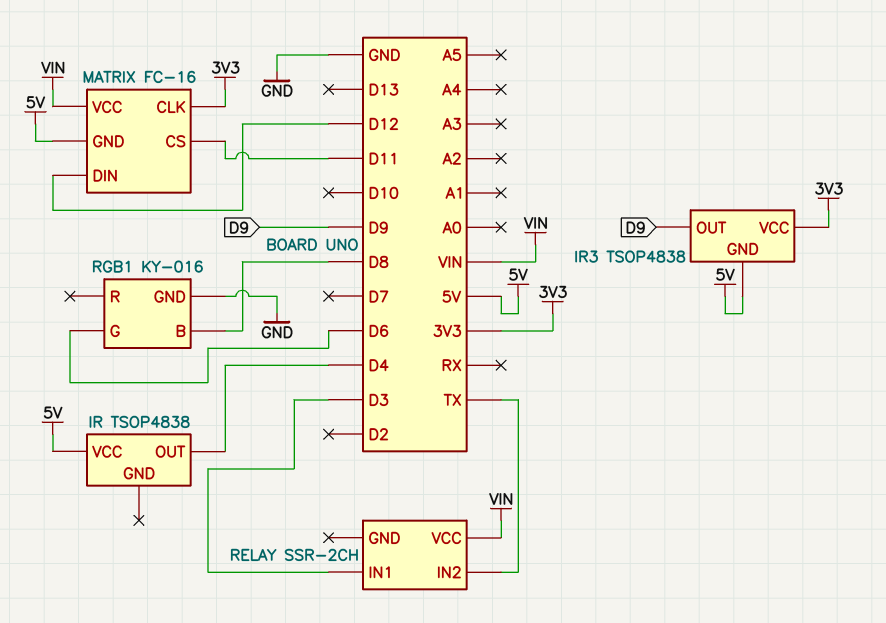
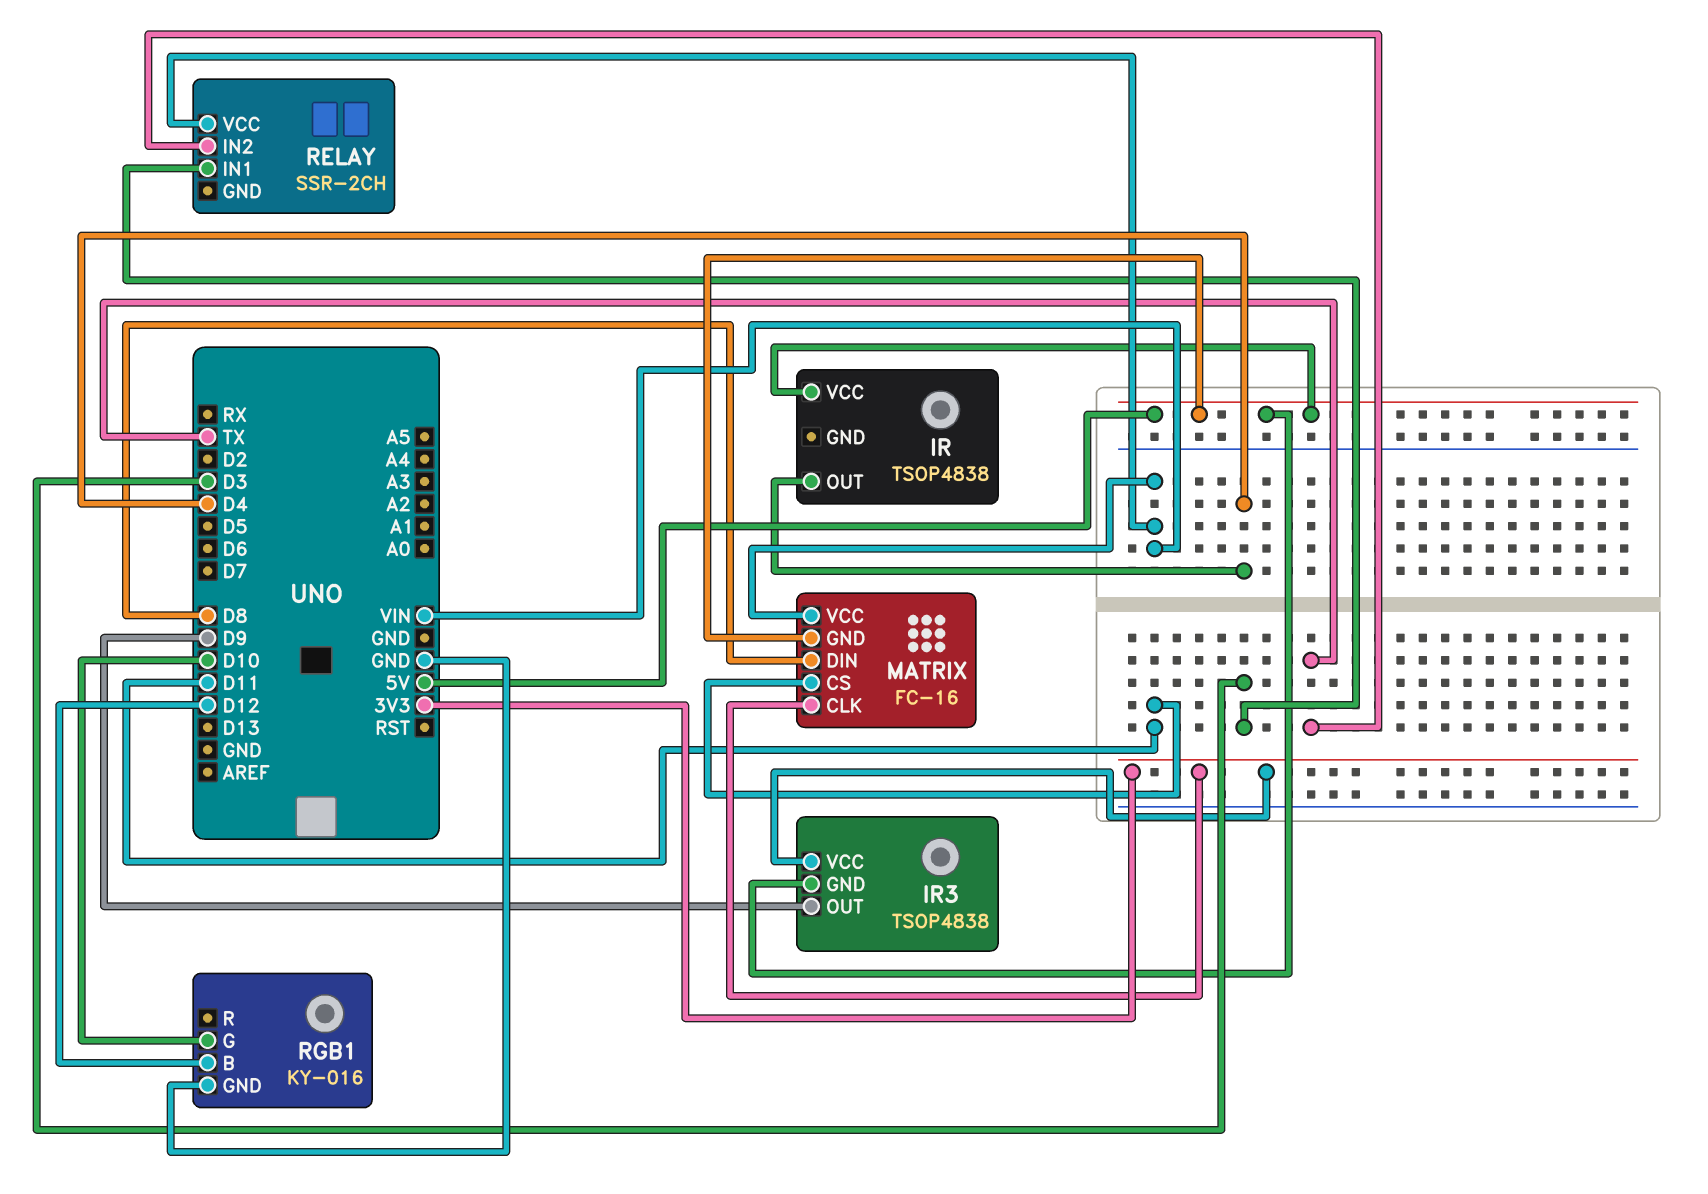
MATRIX pin DIN: D12 -> D8
RGB1 pin B: D8 -> D12
RGB1 pin G: D6 -> D10

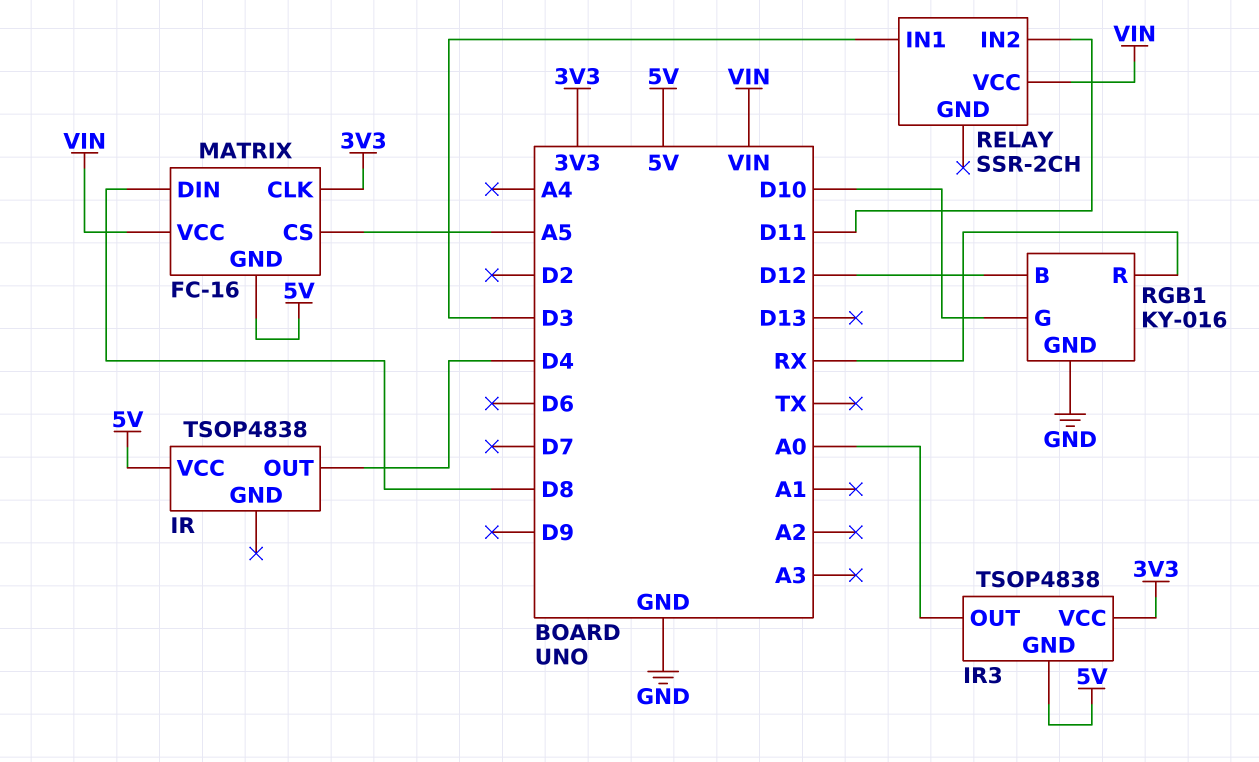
IR3 pin OUT: D9 -> A0
MATRIX pin CS: D11 -> A5
RELAY pin IN2: TX -> D11
RGB1 pin R: none -> RX

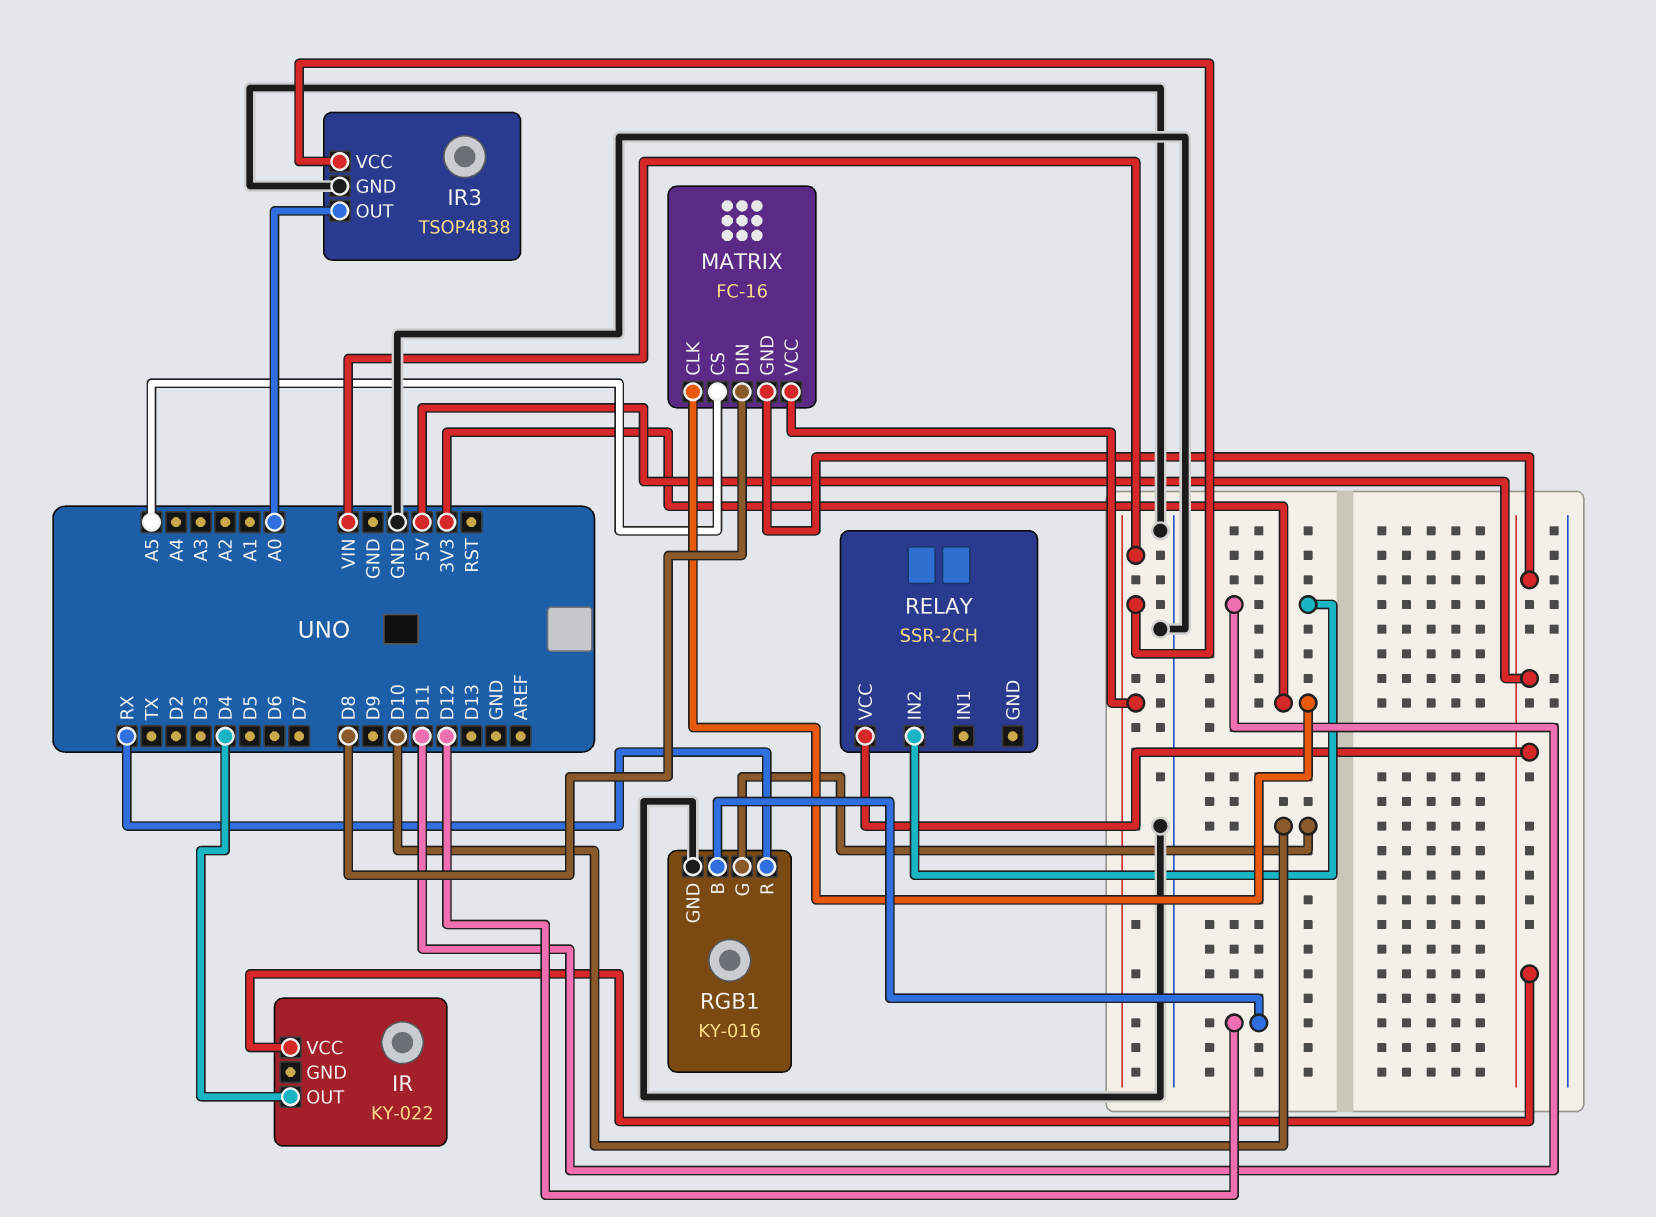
IR: TSOP4838 -> KY-022
IR3 pin GND: 5V -> GND
IR3 pin VCC: 3V3 -> VIN
RELAY pin IN1: D3 -> none
RELAY pin VCC: VIN -> 5V

